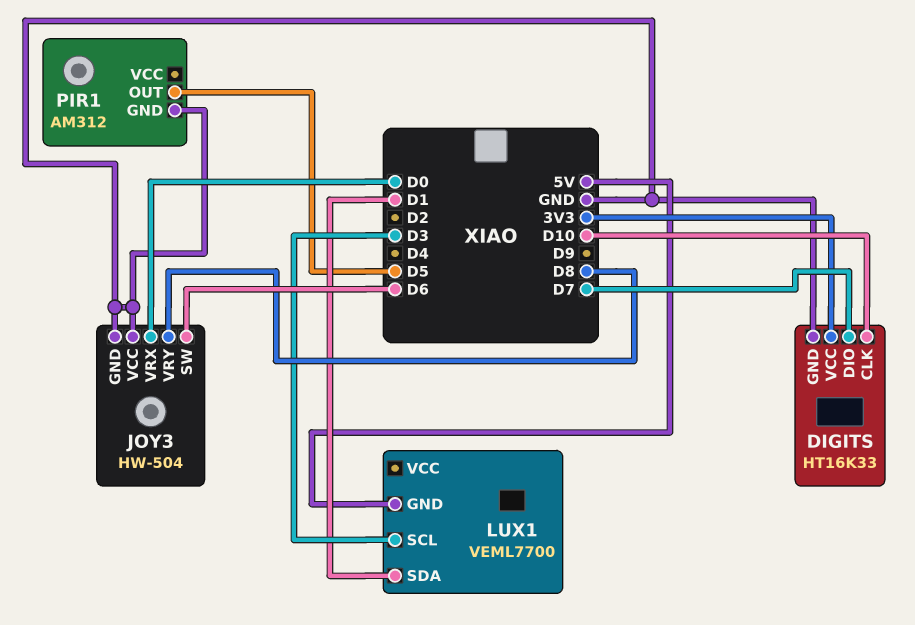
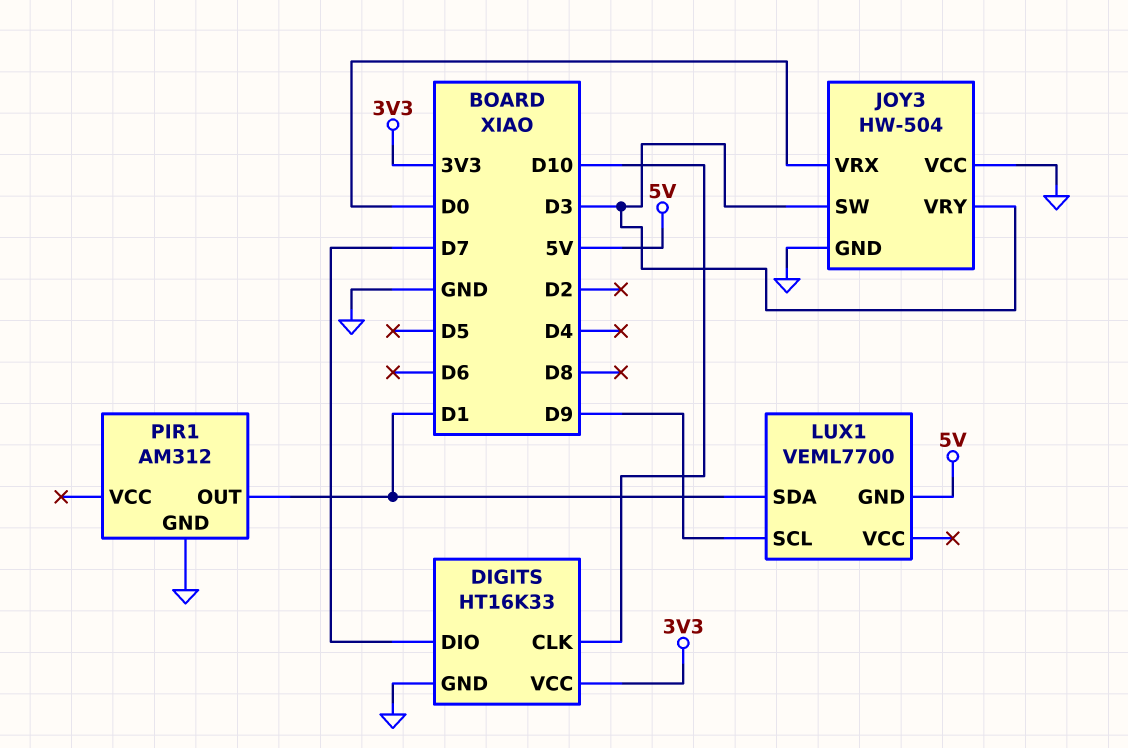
JOY3 pin SW: D6 -> D3
JOY3 pin VRY: D8 -> D3
LUX1 pin SCL: D3 -> D9
PIR1 pin OUT: D5 -> D1

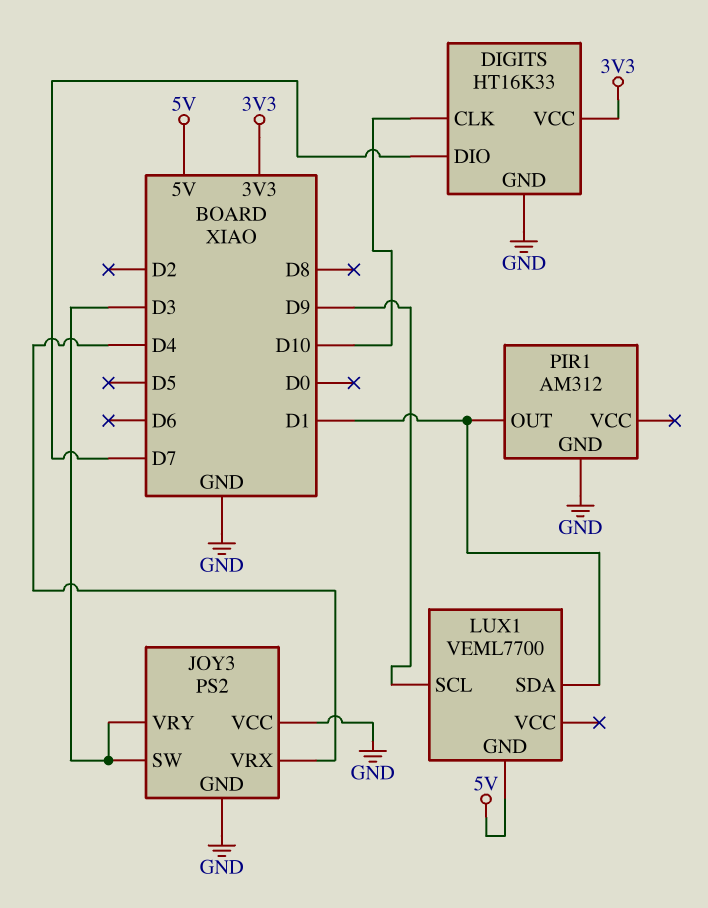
JOY3: HW-504 -> PS2
JOY3 pin VRX: D0 -> D4

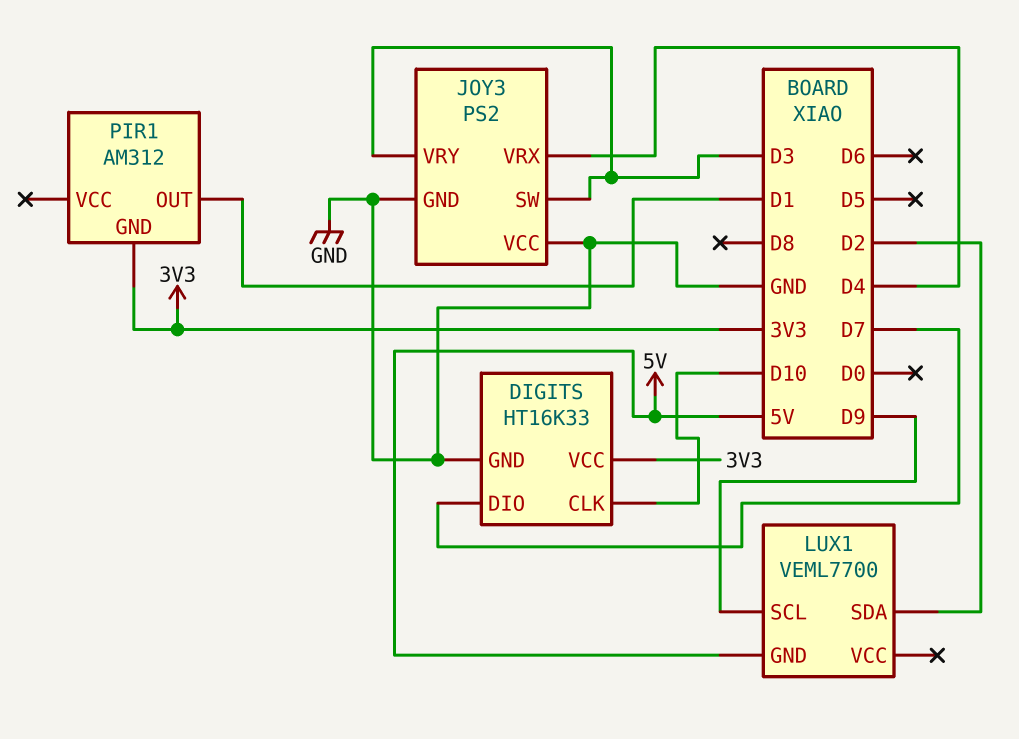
LUX1 pin SDA: D1 -> D2
PIR1 pin GND: GND -> 3V3

